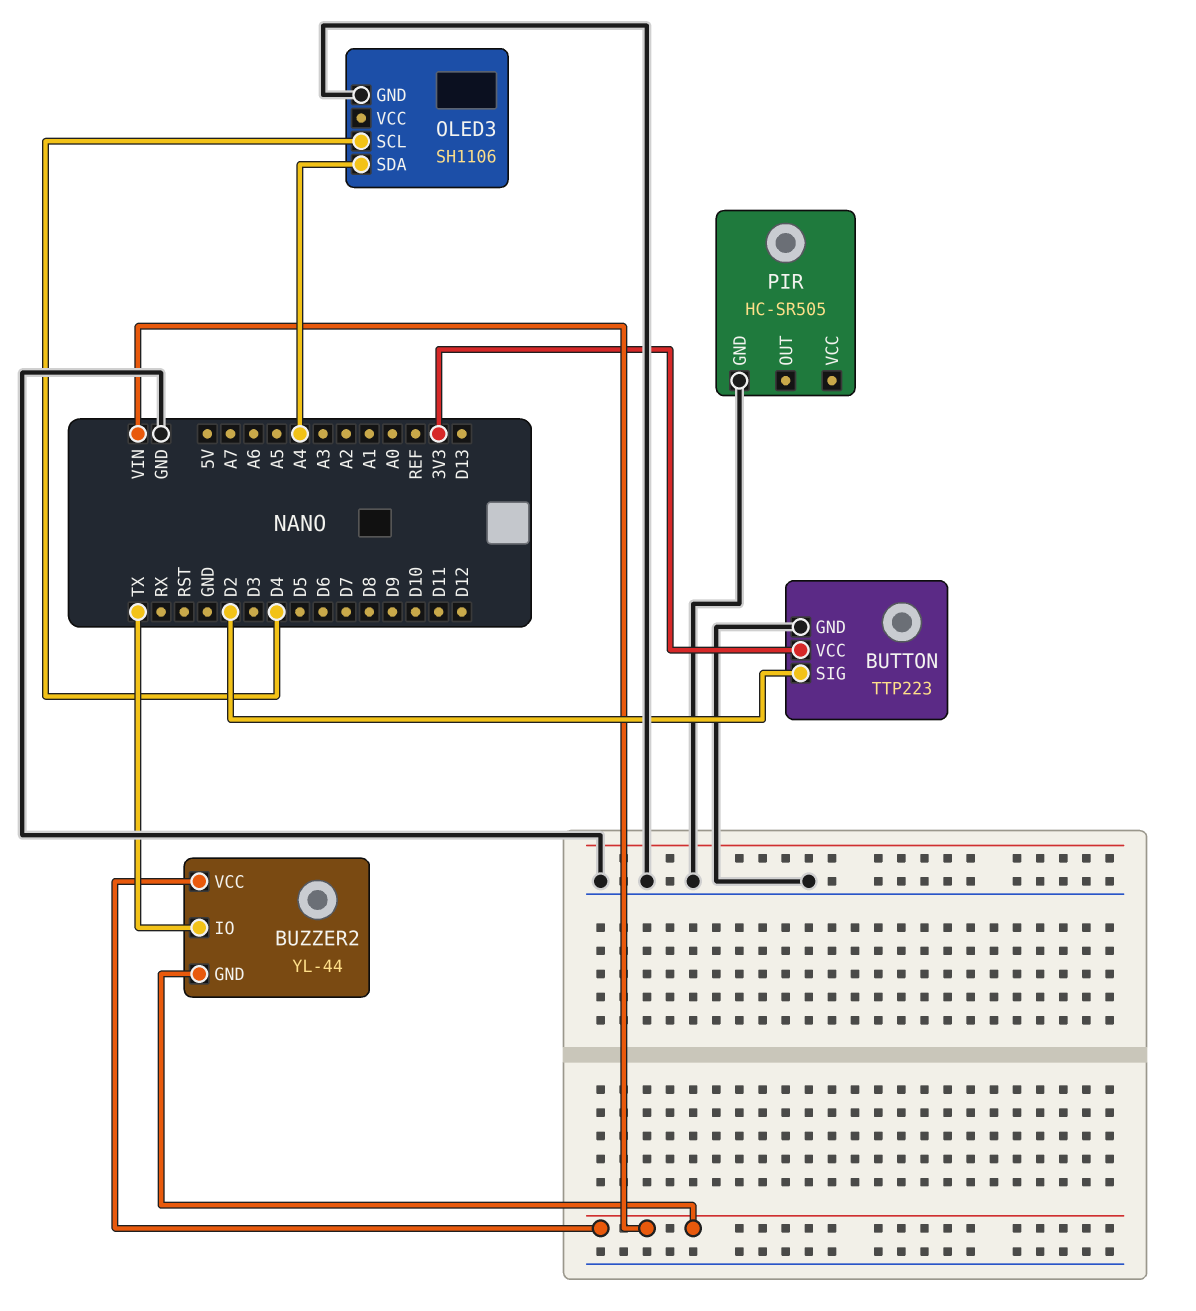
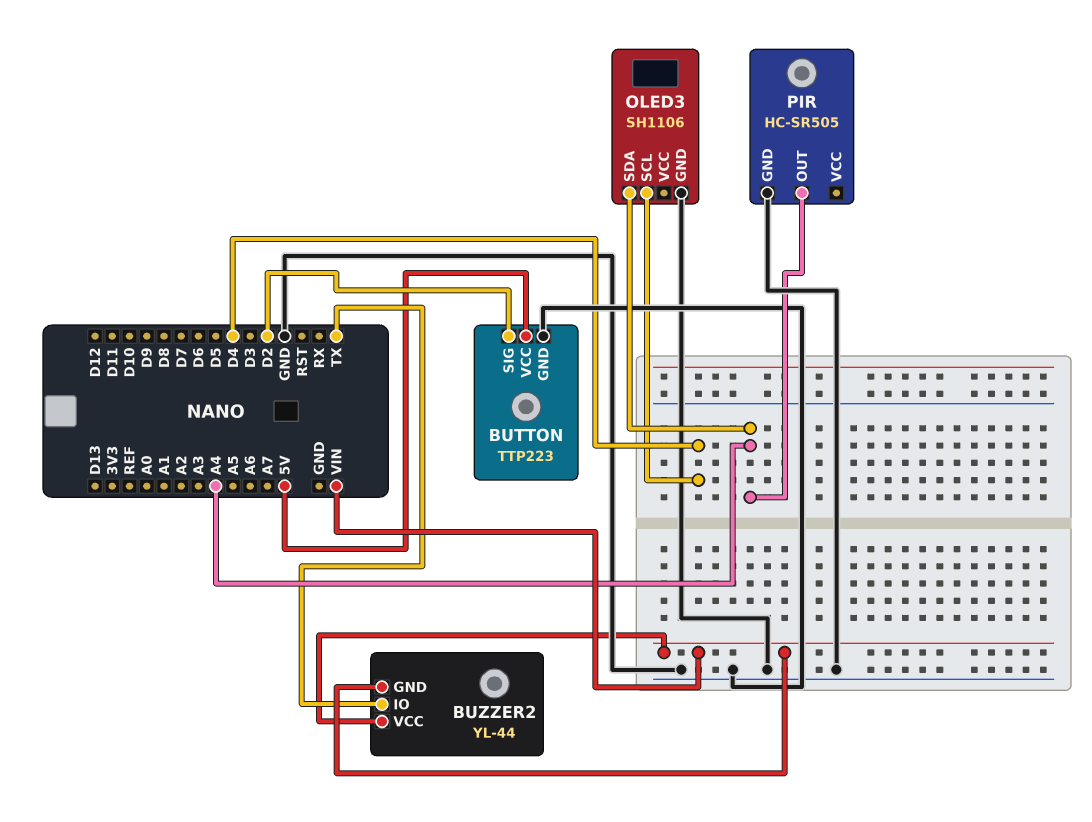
BUTTON pin VCC: 3V3 -> 5V
PIR pin OUT: none -> A4

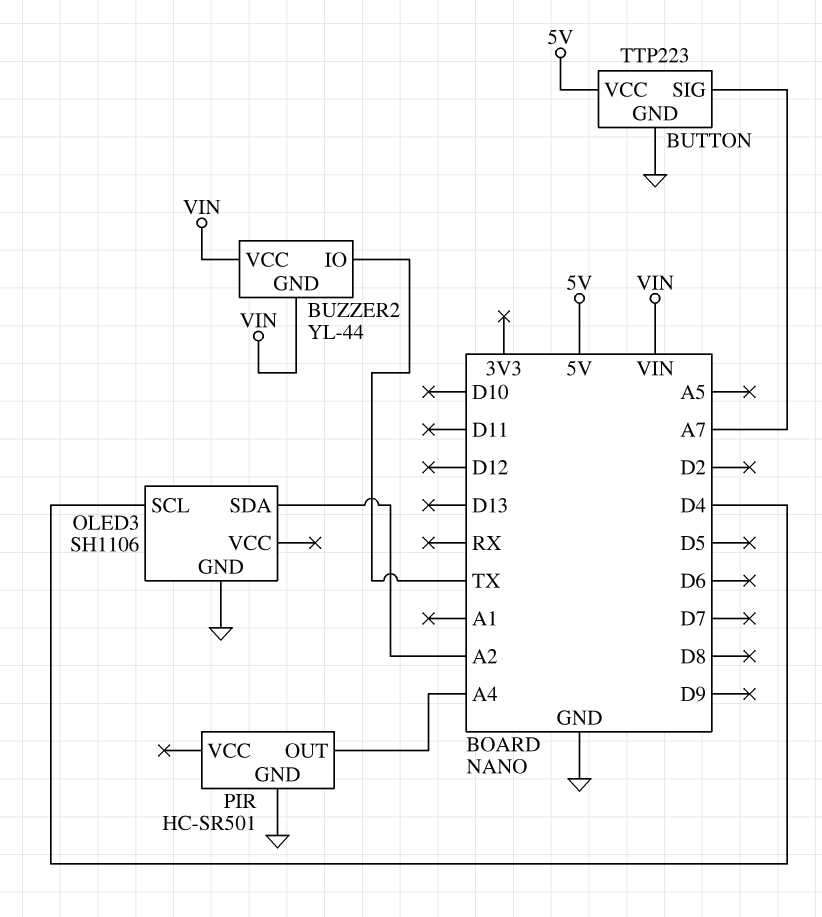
BUTTON pin SIG: D2 -> A7
OLED3 pin SDA: A4 -> A2
PIR: HC-SR505 -> HC-SR501

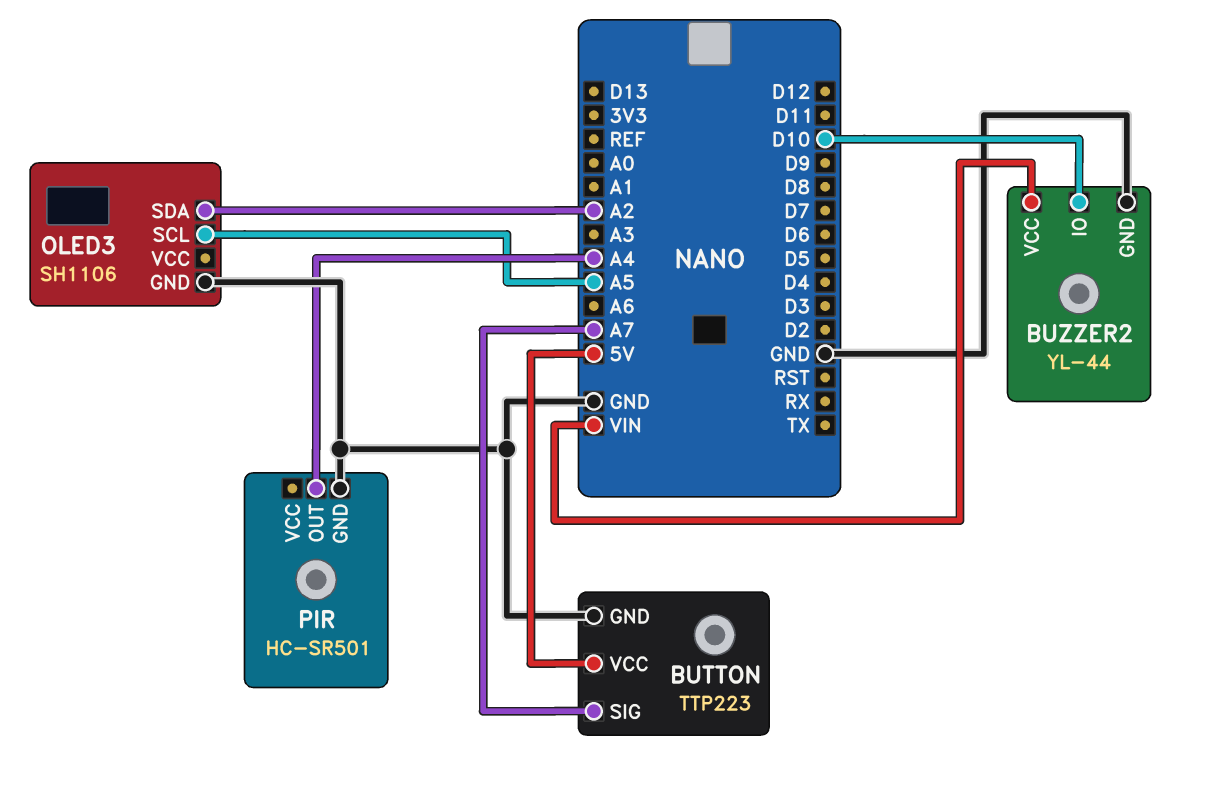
BUZZER2 pin GND: VIN -> GND
BUZZER2 pin IO: TX -> D10
OLED3 pin SCL: D4 -> A5

